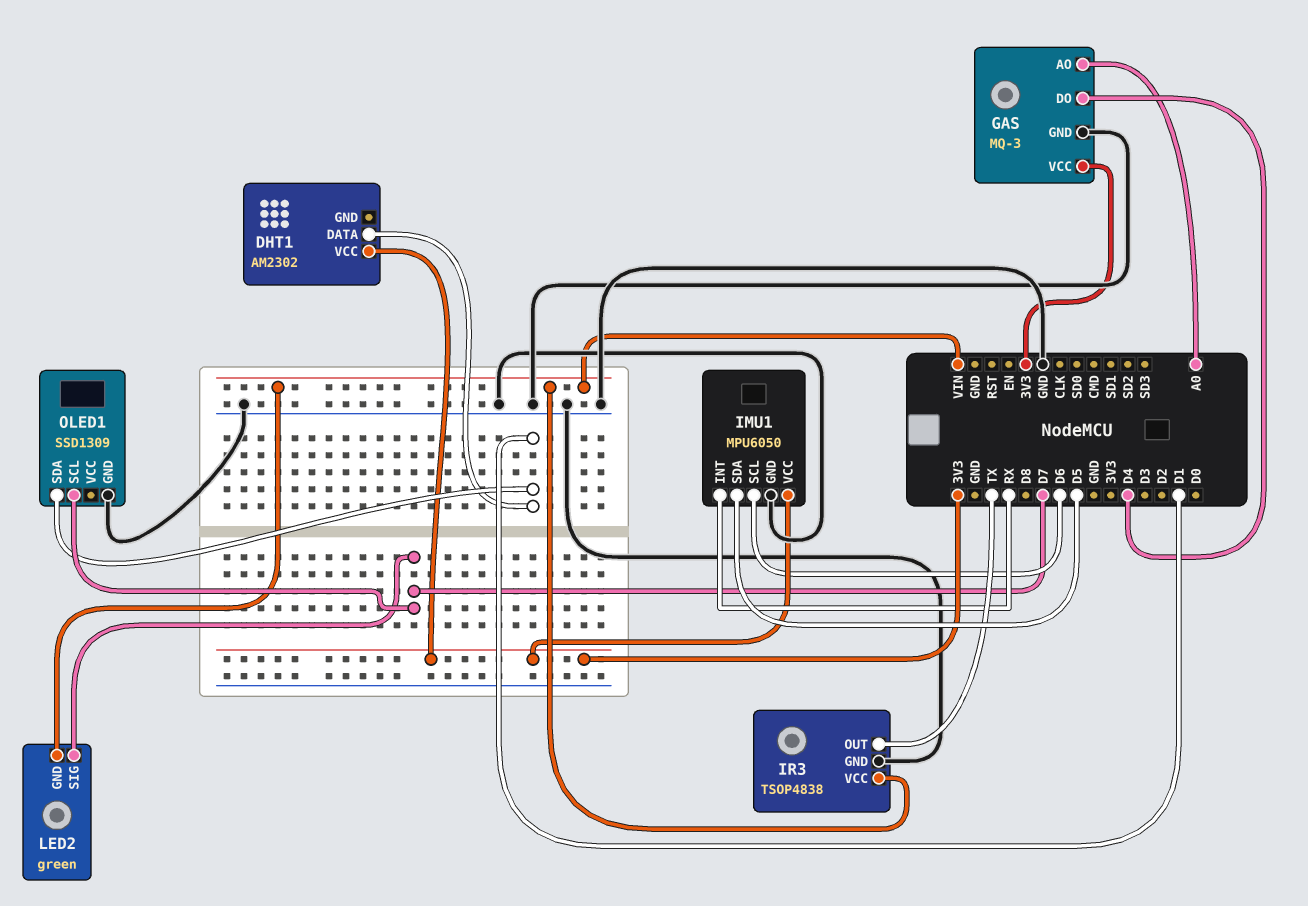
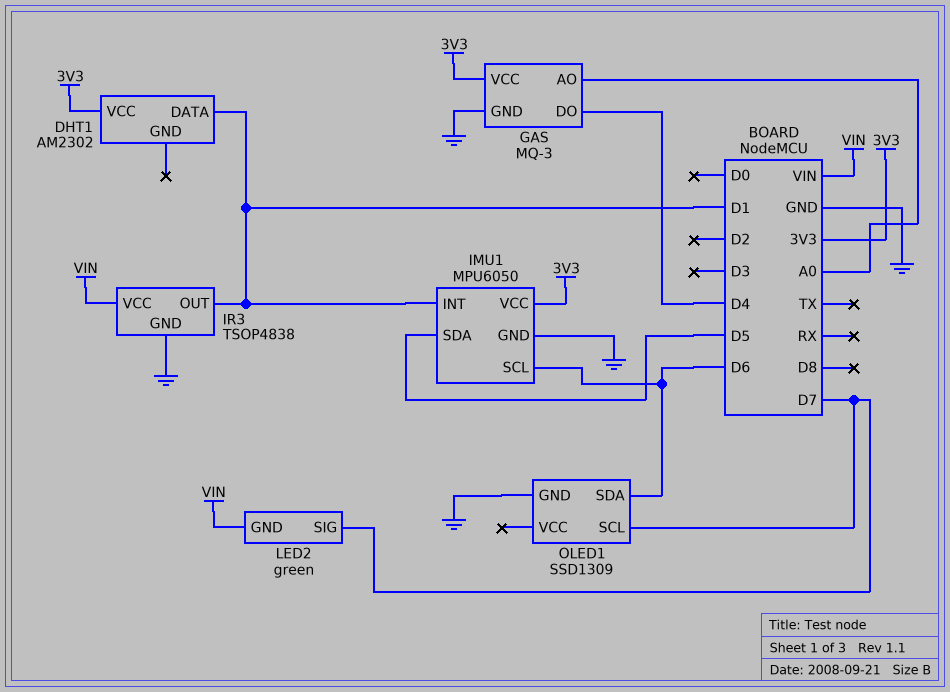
IMU1 pin INT: RX -> D1
IR3 pin OUT: TX -> D1
OLED1 pin SDA: D1 -> D6

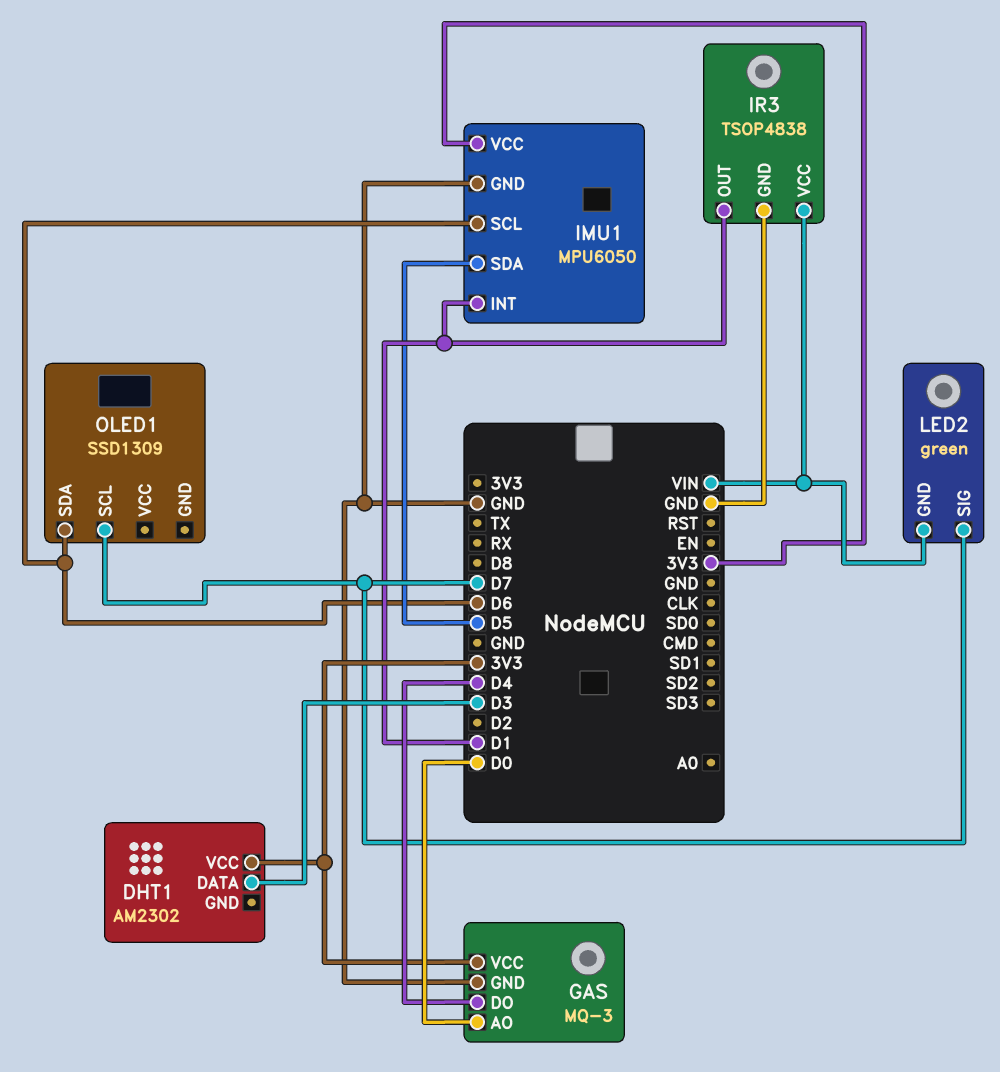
DHT1 pin DATA: D1 -> D3
GAS pin AO: A0 -> D0
OLED1 pin GND: GND -> none

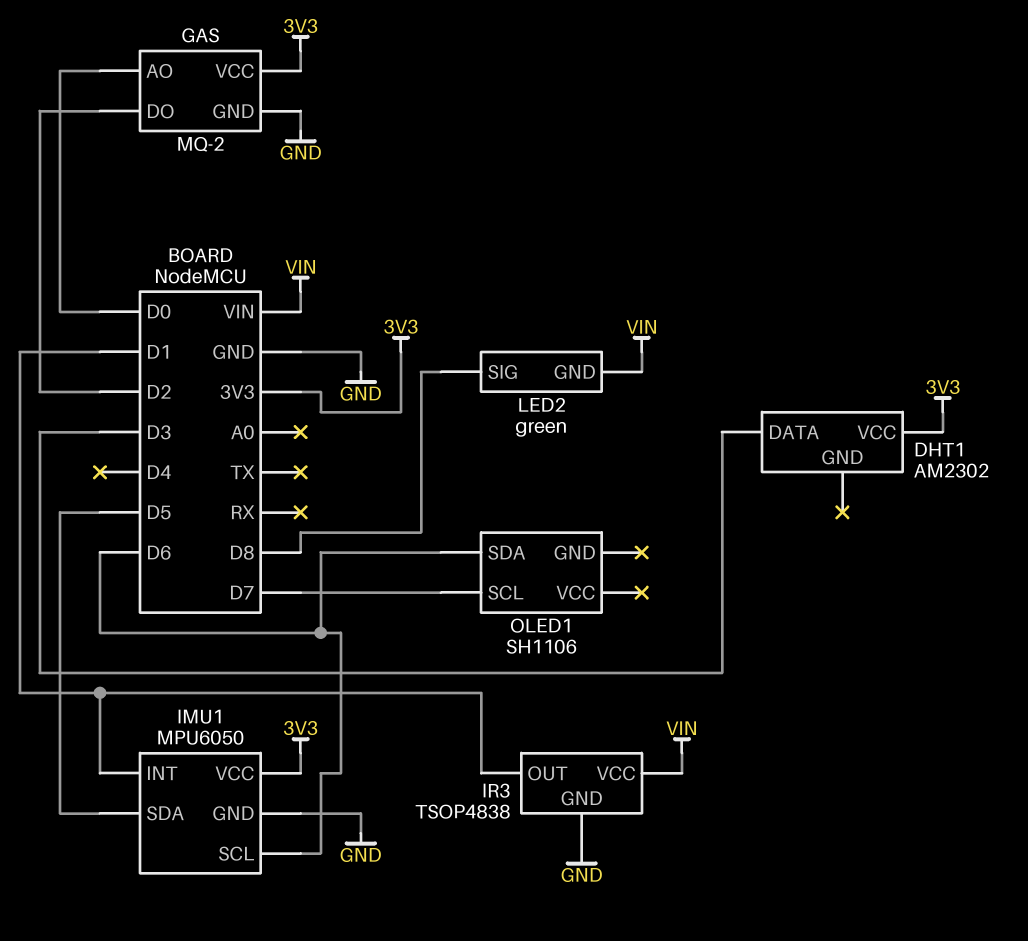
GAS: MQ-3 -> MQ-2
GAS pin DO: D4 -> D2
LED2 pin SIG: D7 -> D8
OLED1: SSD1309 -> SH1106

